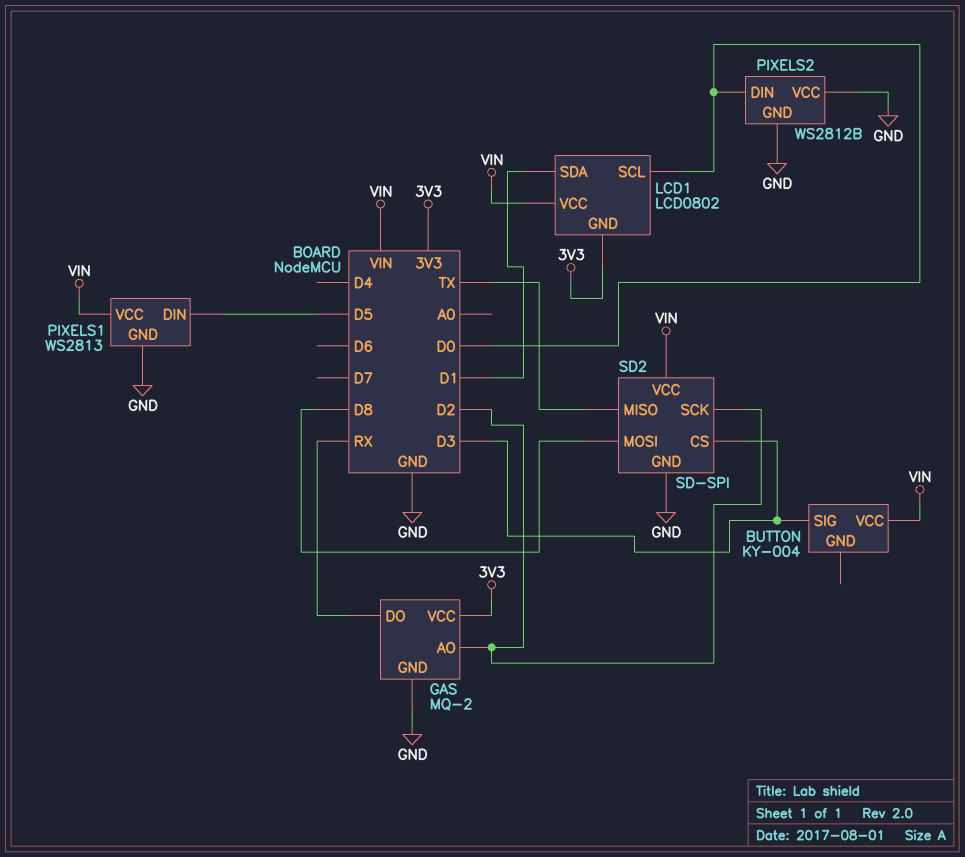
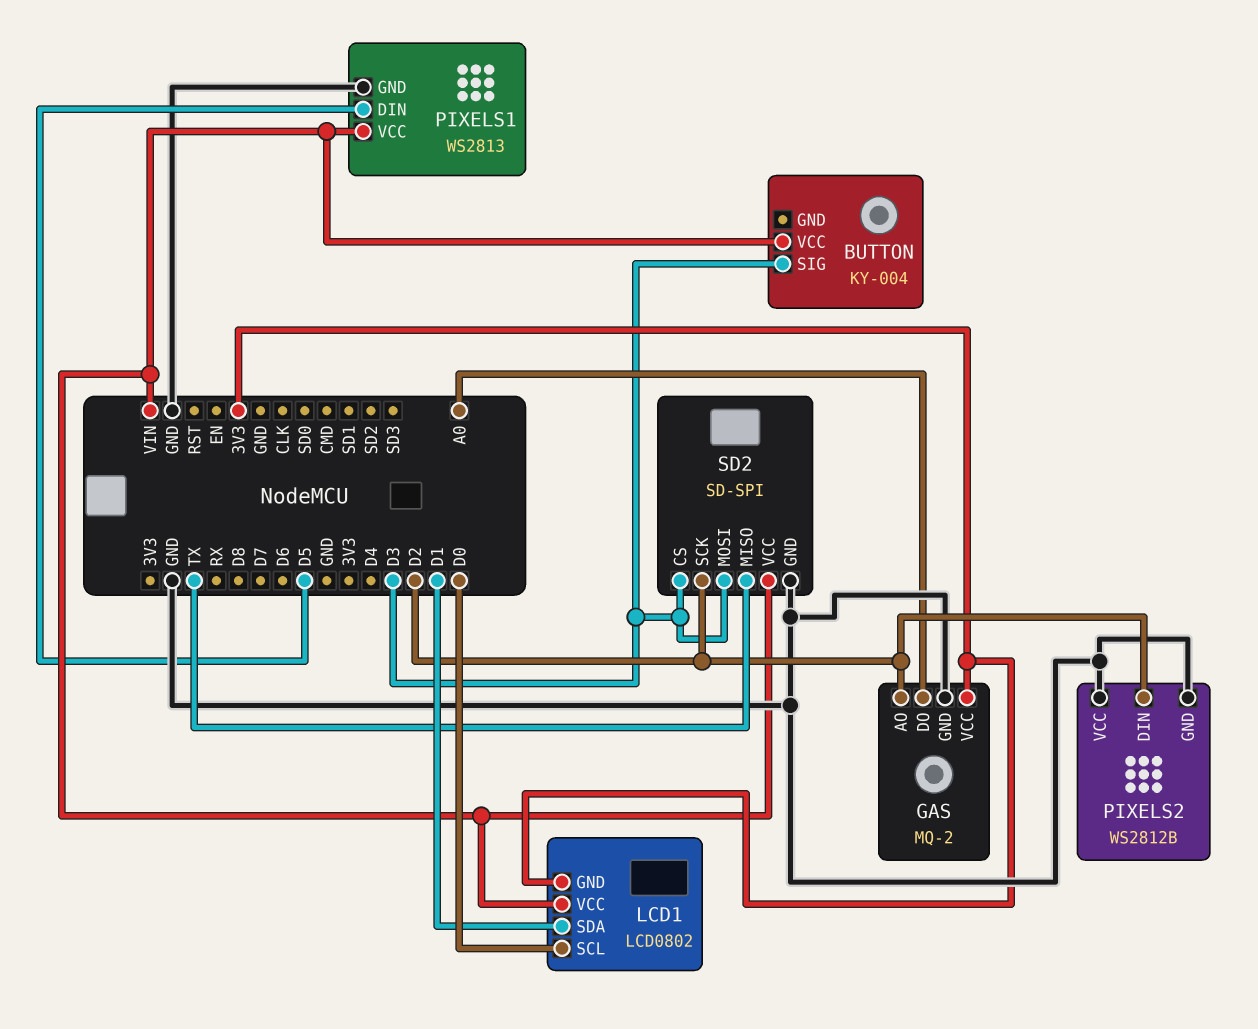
GAS pin DO: RX -> A0
PIXELS2 pin DIN: D0 -> D2
SD2 pin MOSI: D8 -> D3

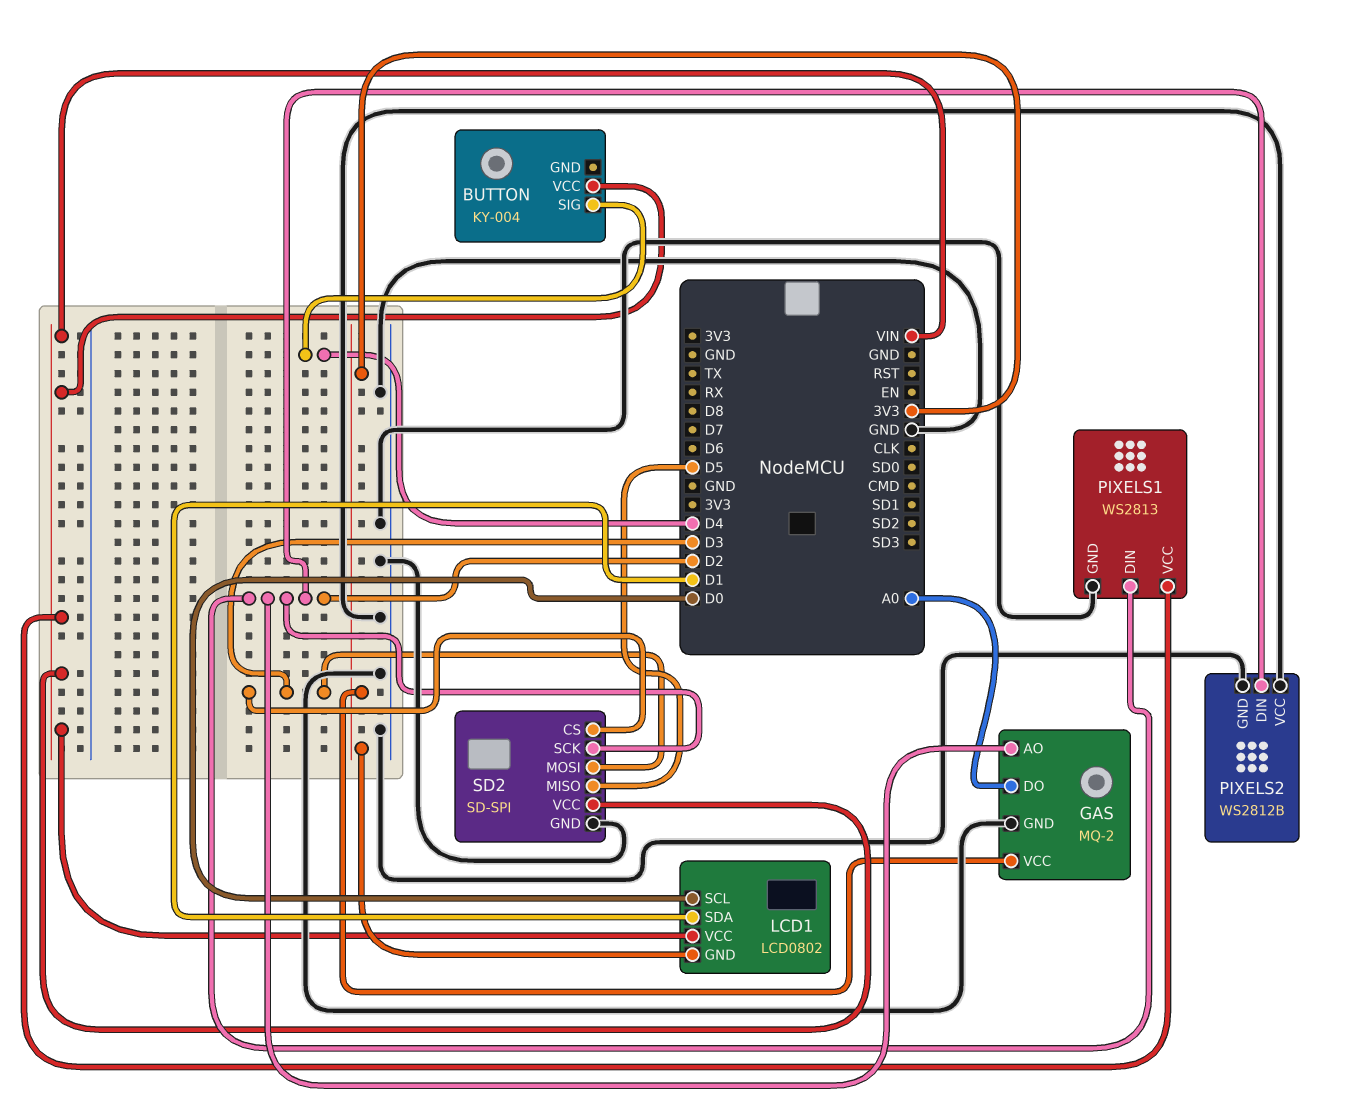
BUTTON pin SIG: D3 -> D4
PIXELS1 pin DIN: D5 -> D2
SD2 pin MISO: TX -> D5

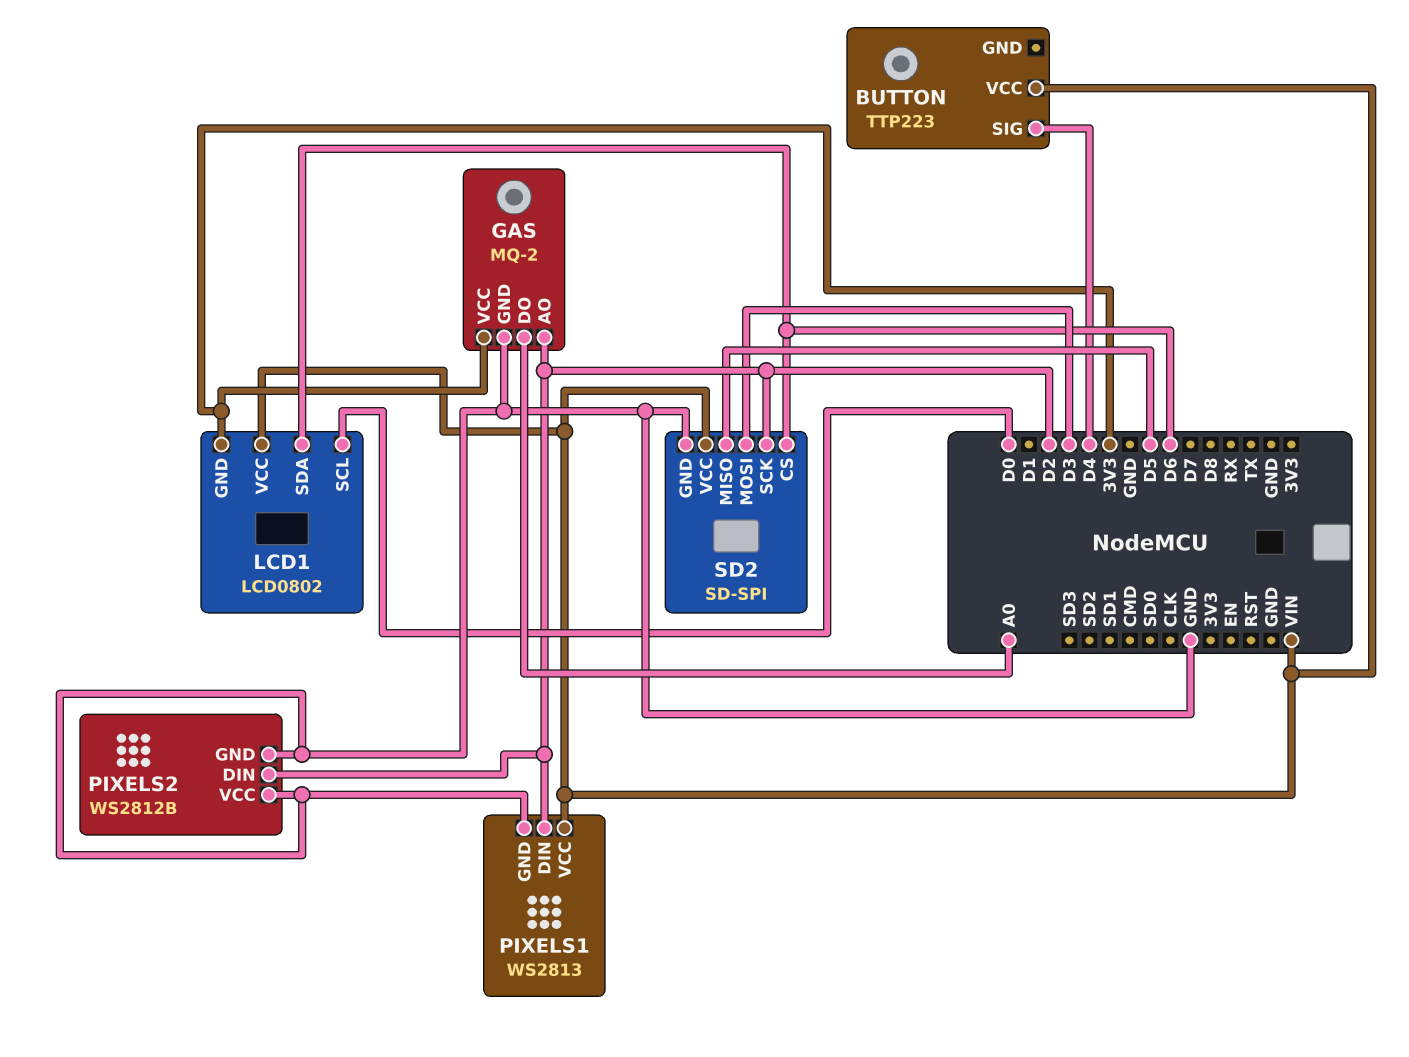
BUTTON: KY-004 -> TTP223
LCD1 pin SDA: D1 -> D6
SD2 pin CS: D3 -> D6

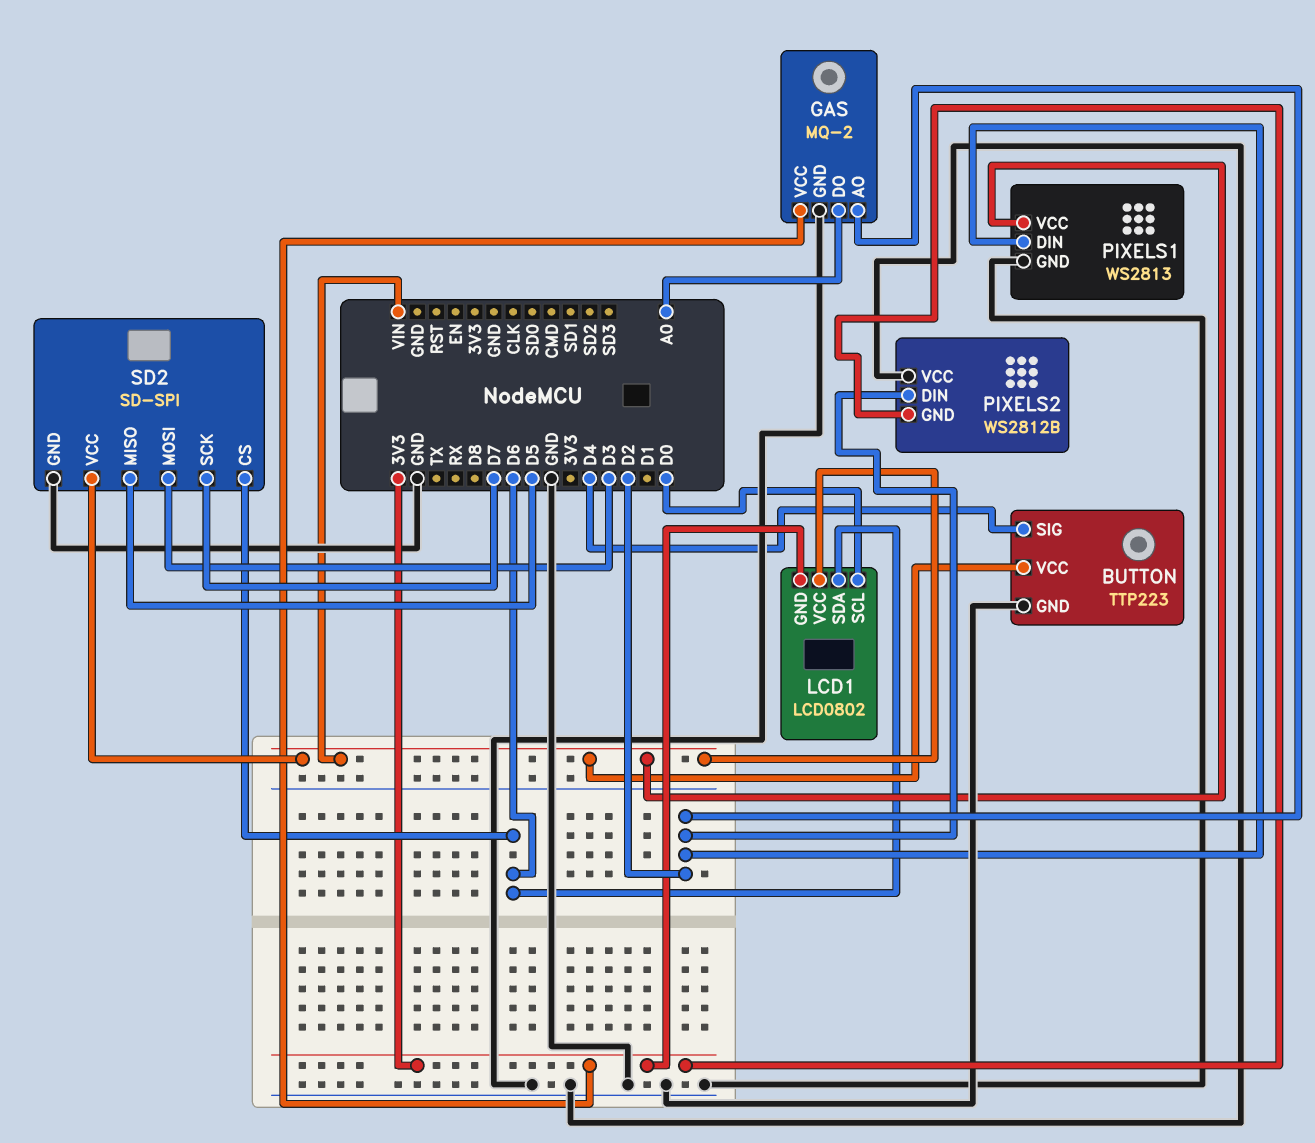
BUTTON pin GND: none -> GND
PIXELS2 pin GND: GND -> 3V3
SD2 pin SCK: D2 -> D7

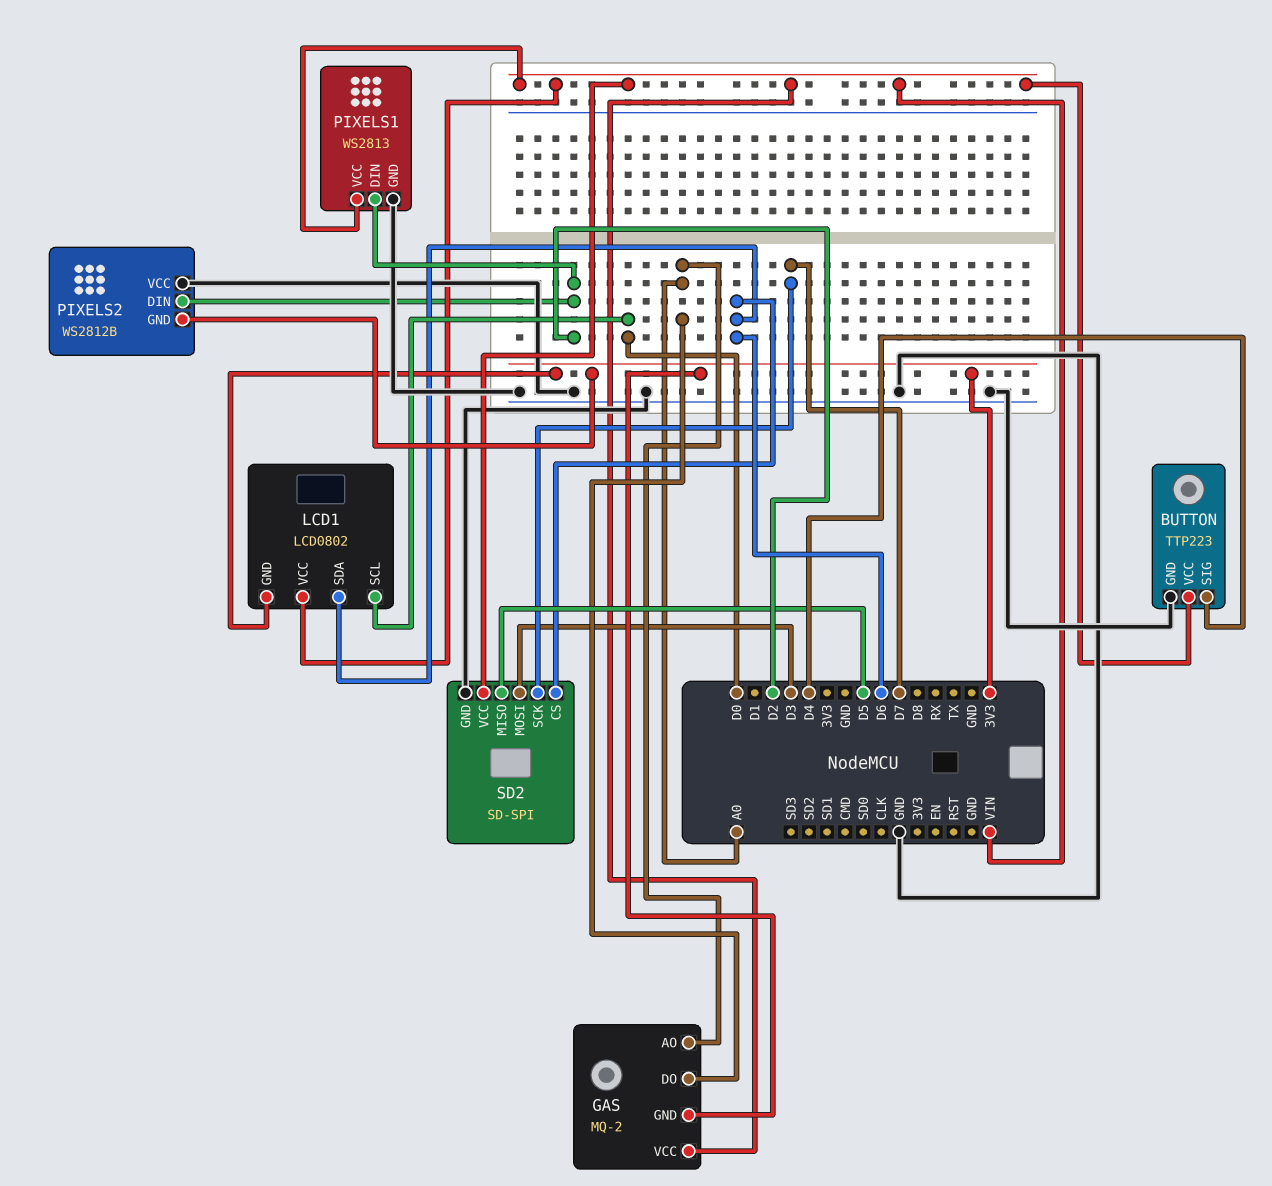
GAS pin AO: D2 -> A0
GAS pin GND: GND -> 3V3
GAS pin VCC: 3V3 -> VIN

